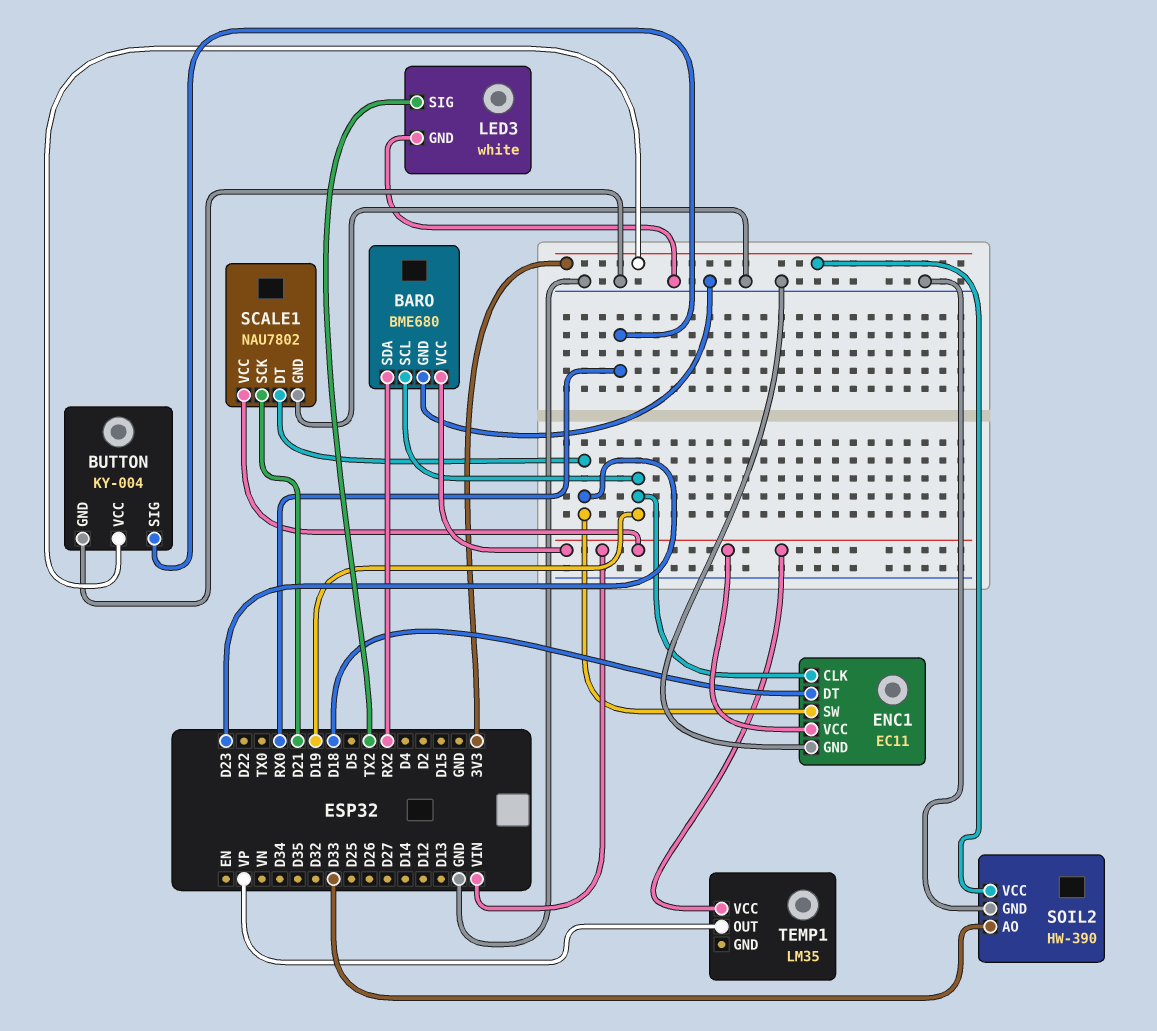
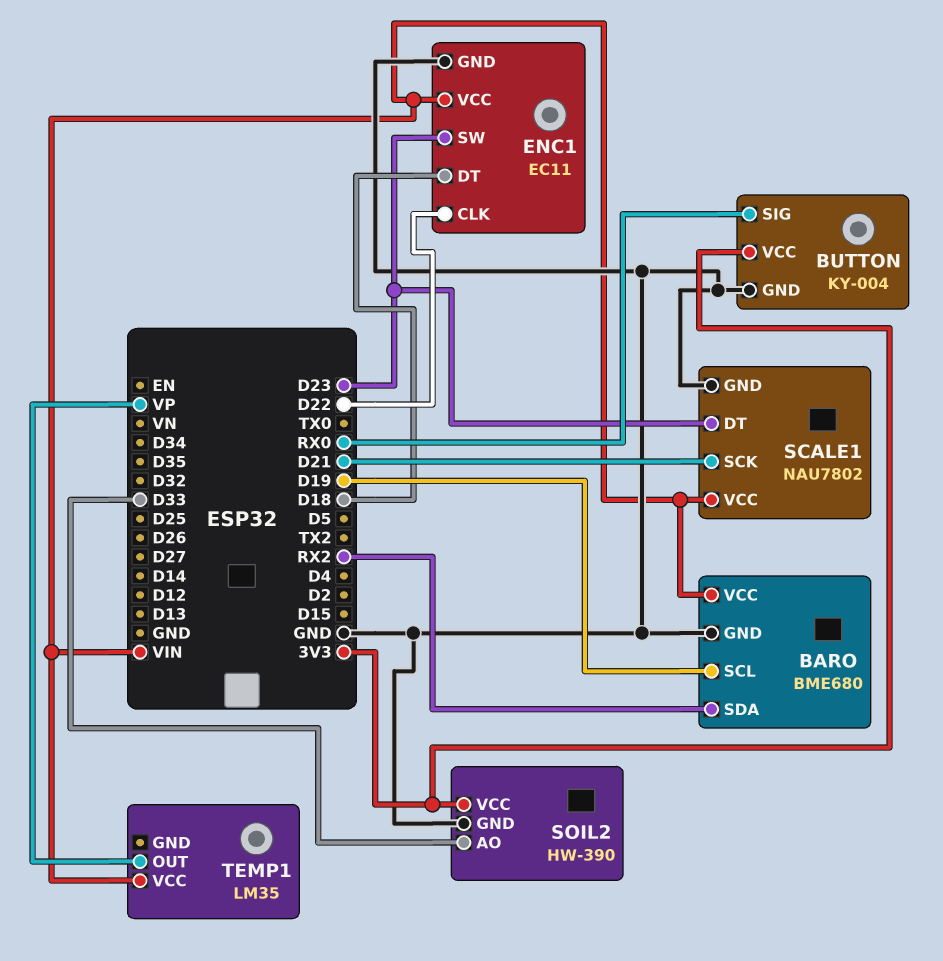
ENC1 pin CLK: D19 -> D22
LED3: white -> none
LED3 pin GND: GND -> none
LED3 pin SIG: TX2 -> none

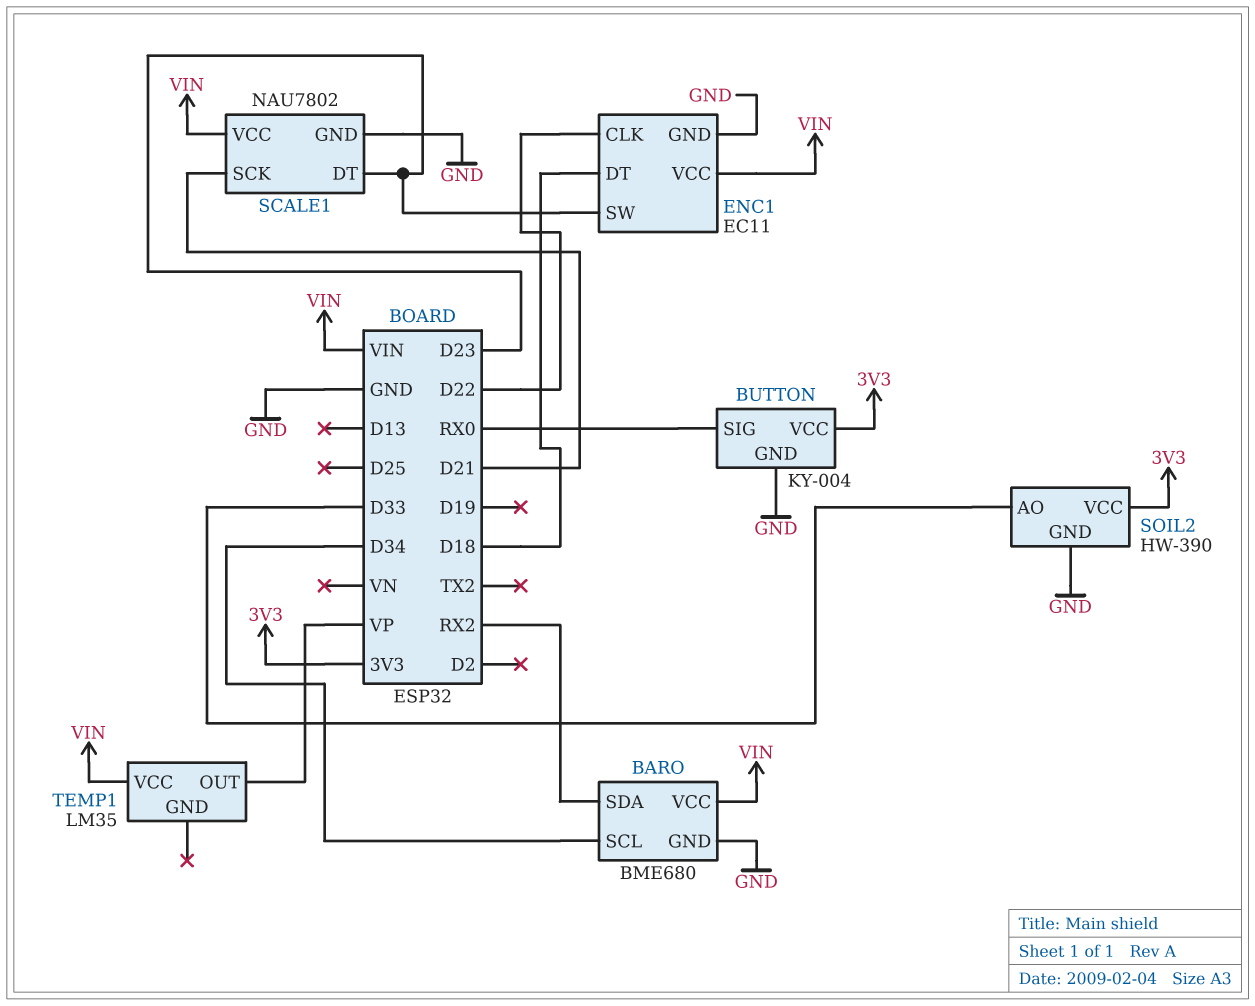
BARO pin SCL: D19 -> D34

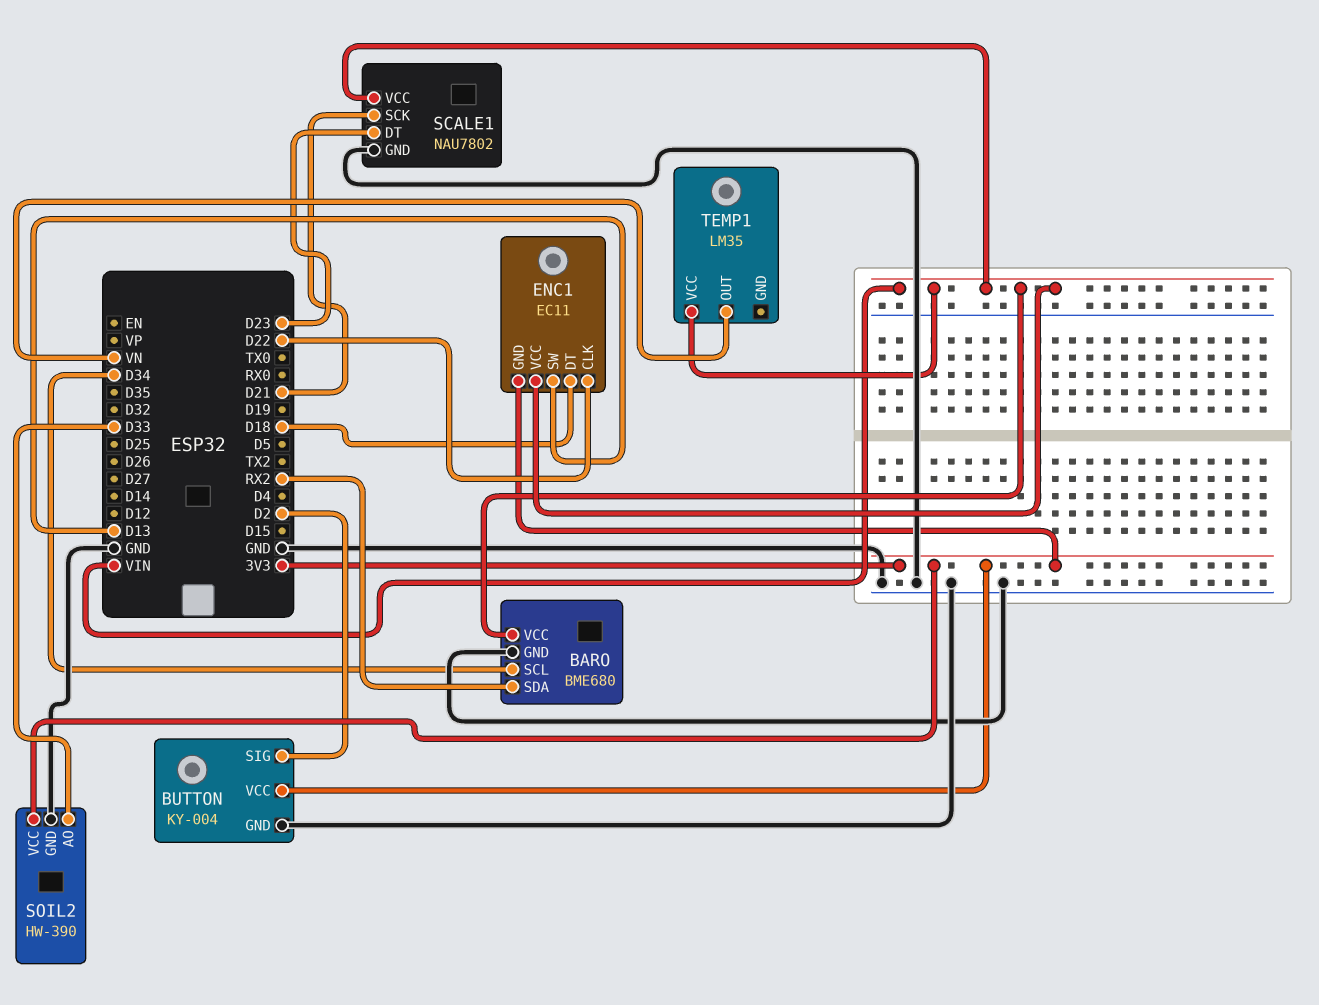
BUTTON pin SIG: RX0 -> D2
ENC1 pin GND: GND -> 3V3
ENC1 pin SW: D23 -> D13
TEMP1 pin OUT: VP -> VN

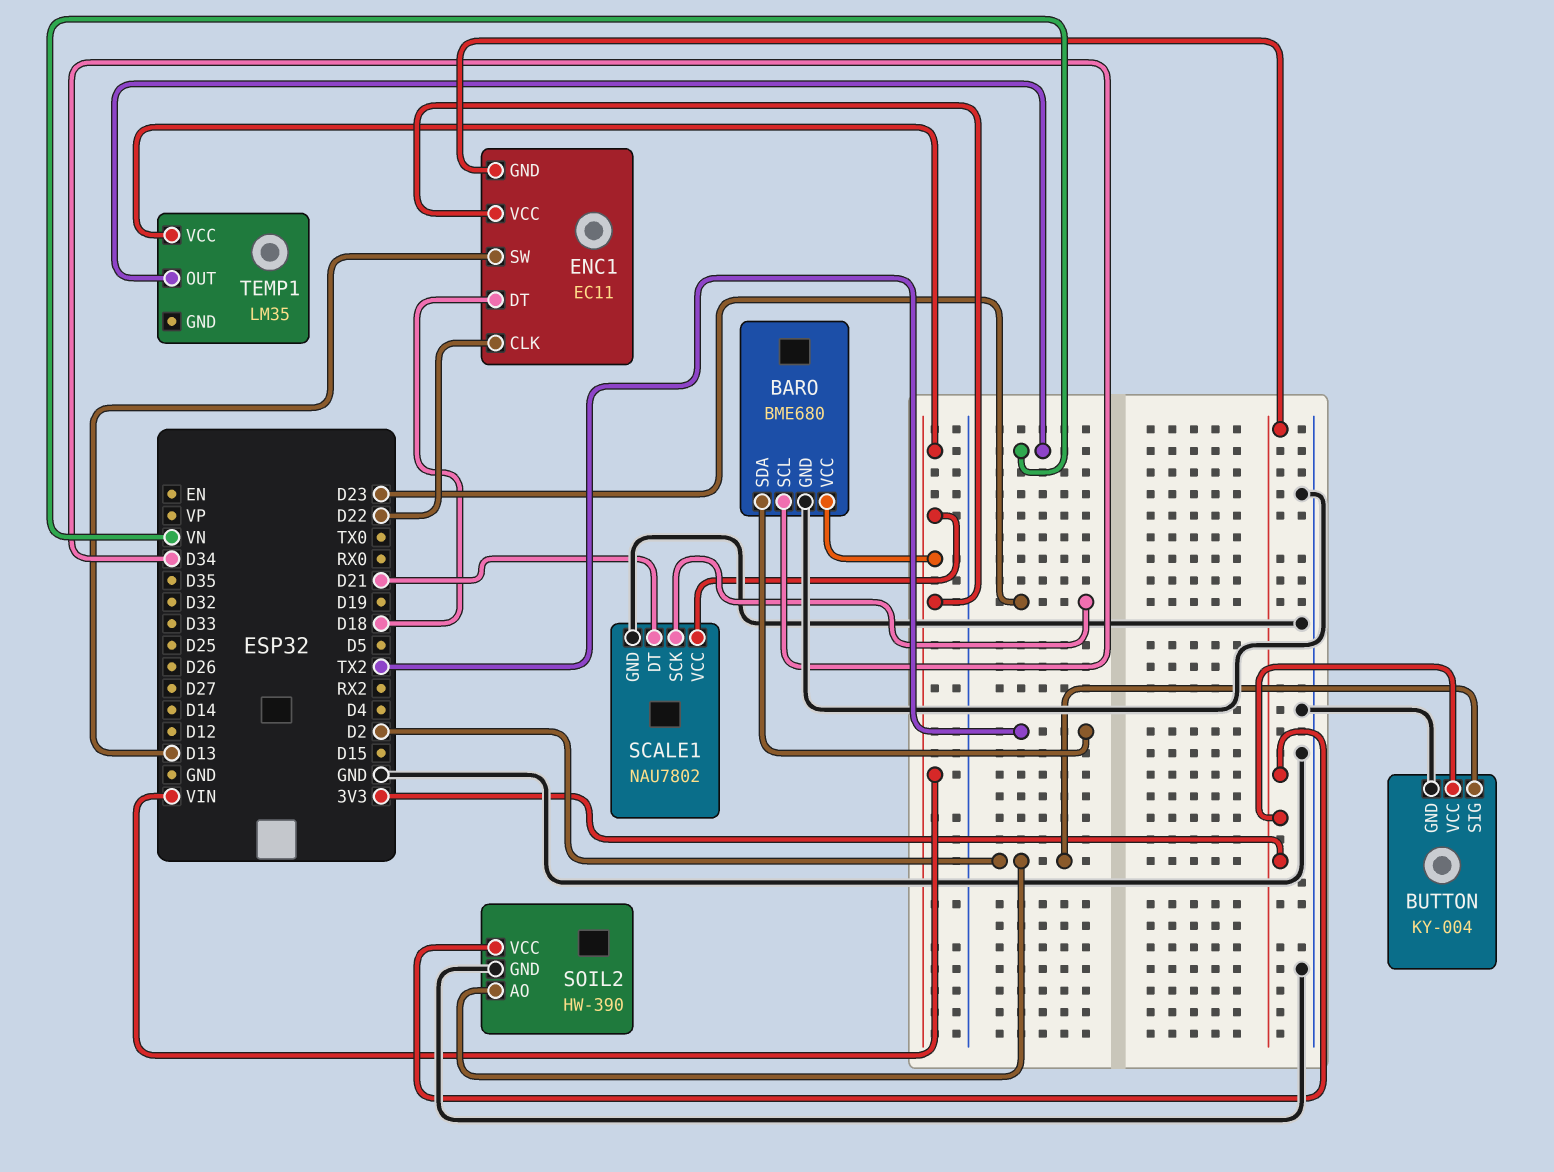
BARO pin SDA: RX2 -> TX2
SCALE1 pin DT: D23 -> D21
SCALE1 pin SCK: D21 -> D23
SOIL2 pin AO: D33 -> D2

